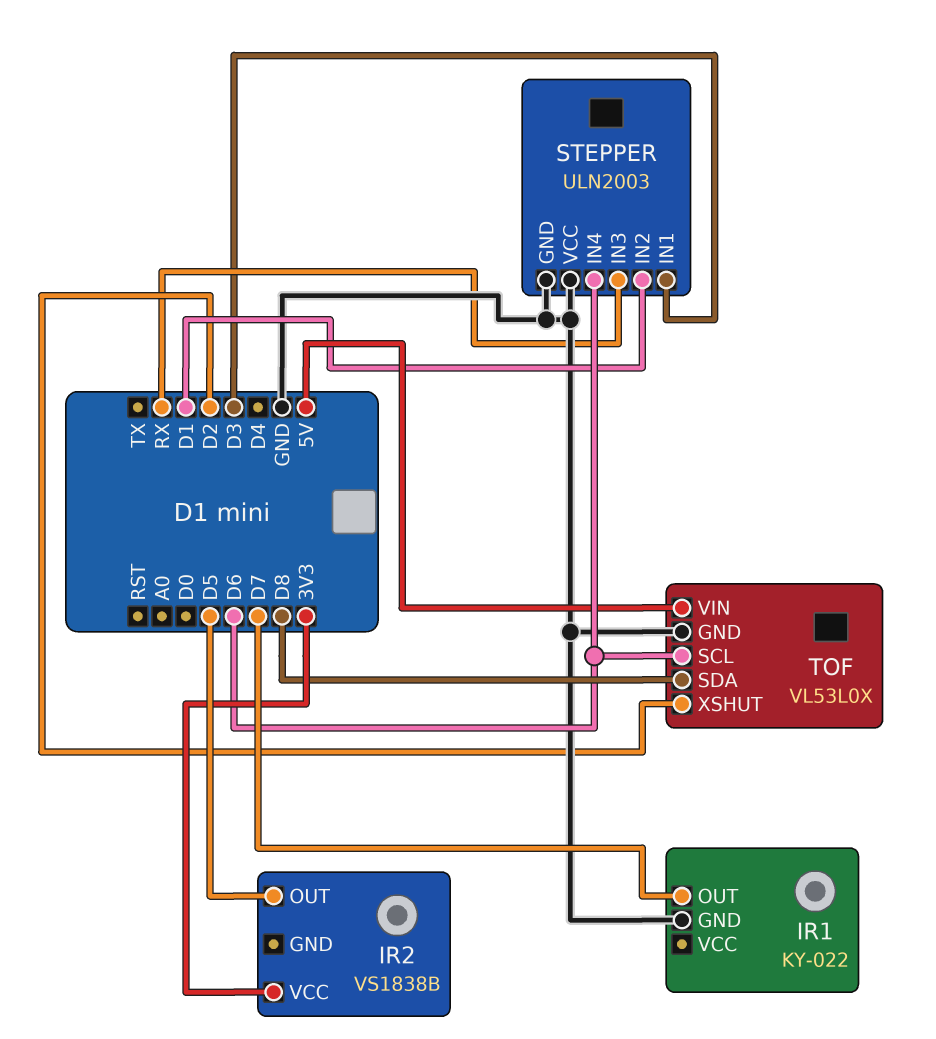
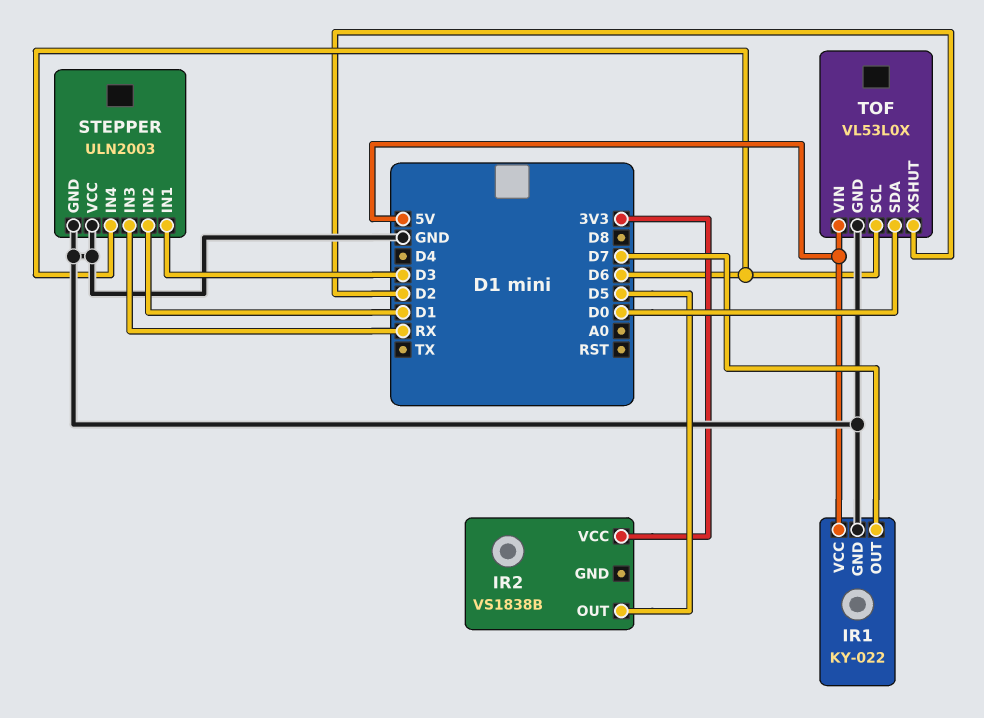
IR1 pin VCC: none -> 5V
TOF pin SDA: D8 -> D0

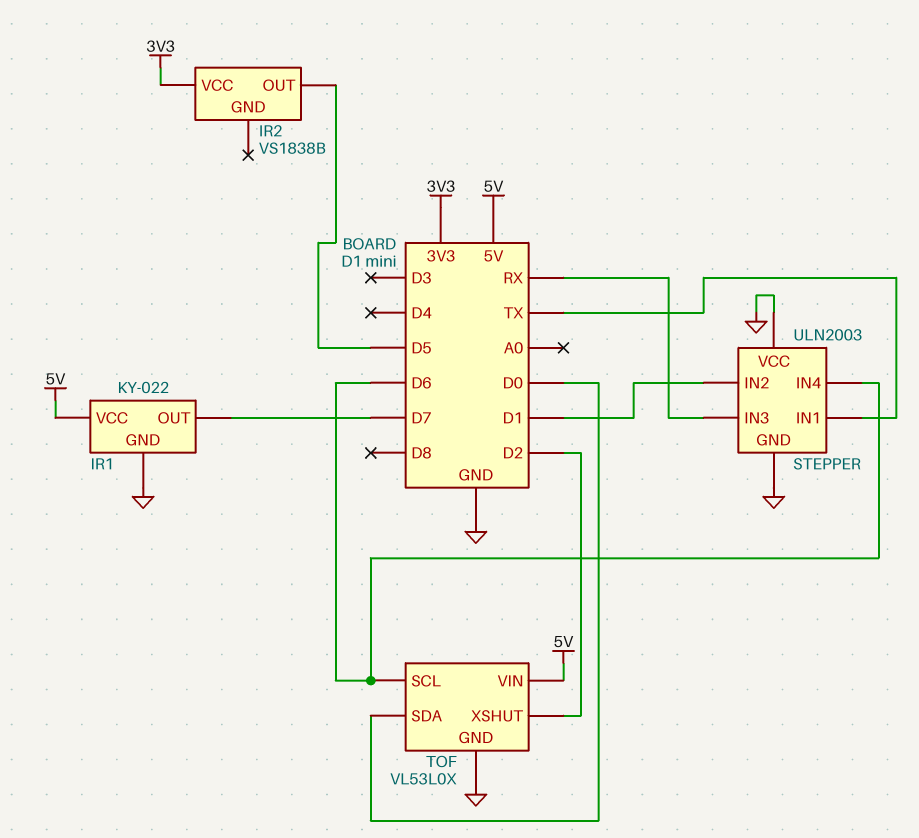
STEPPER pin IN1: D3 -> TX

